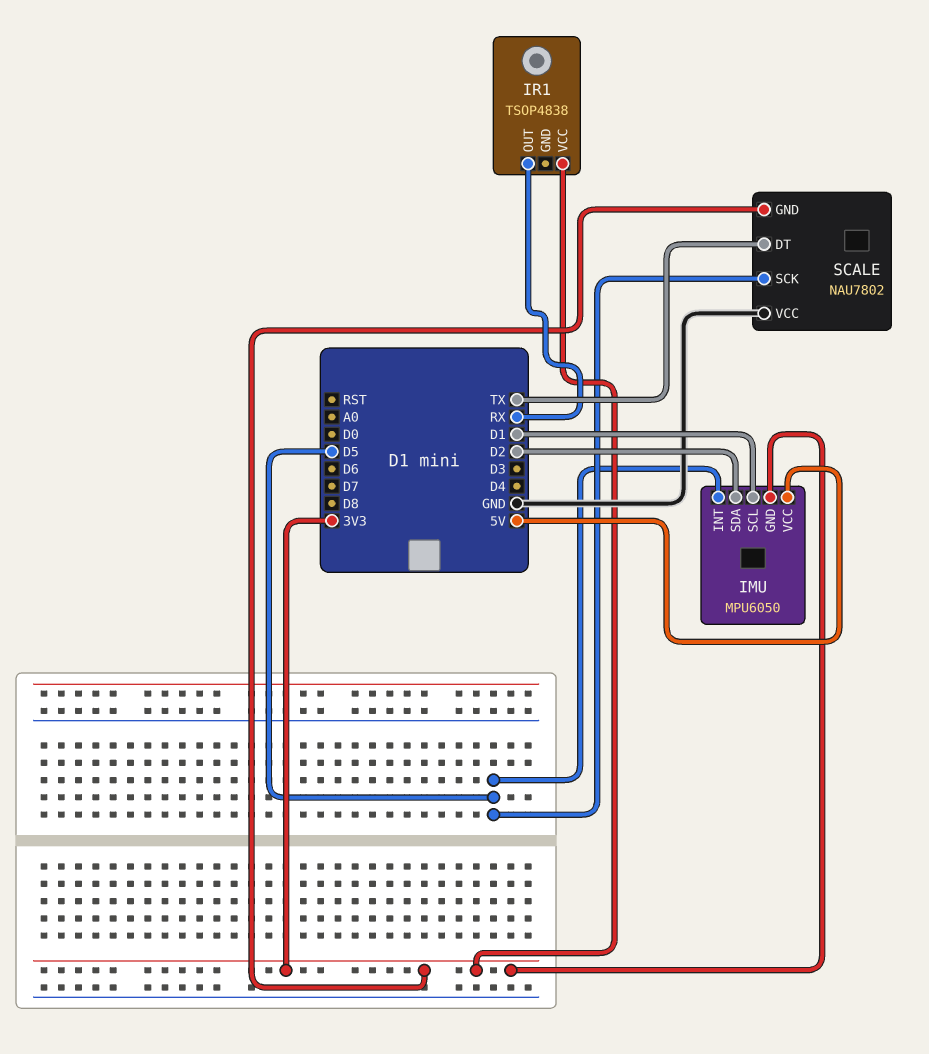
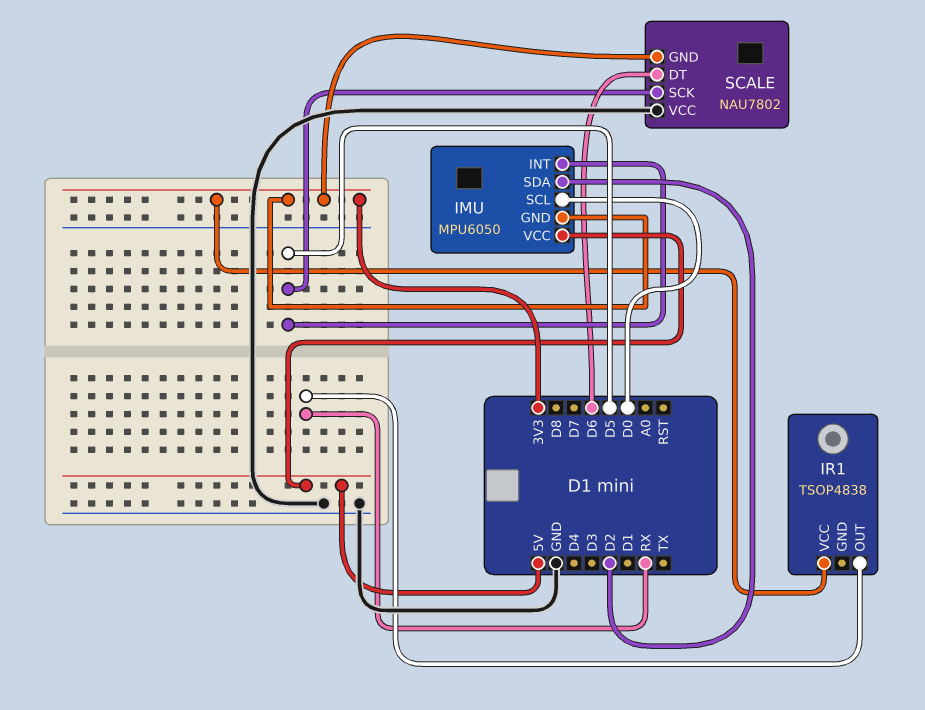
IMU pin SCL: D1 -> D0
SCALE pin DT: TX -> D6

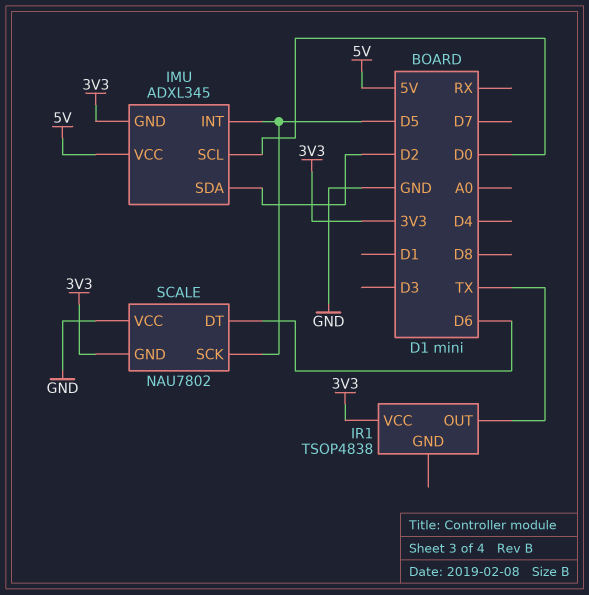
IMU: MPU6050 -> ADXL345
IR1 pin OUT: RX -> TX

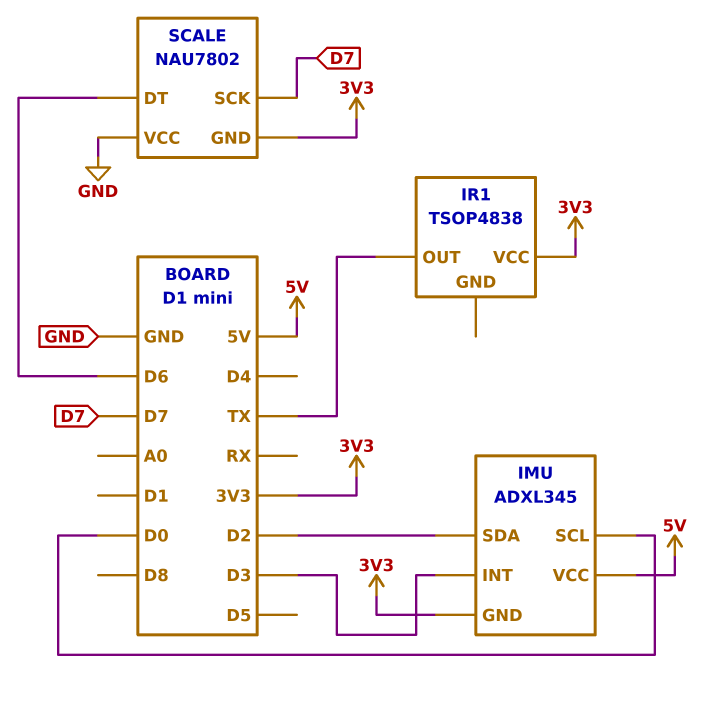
IMU pin INT: D5 -> D3
SCALE pin SCK: D5 -> D7

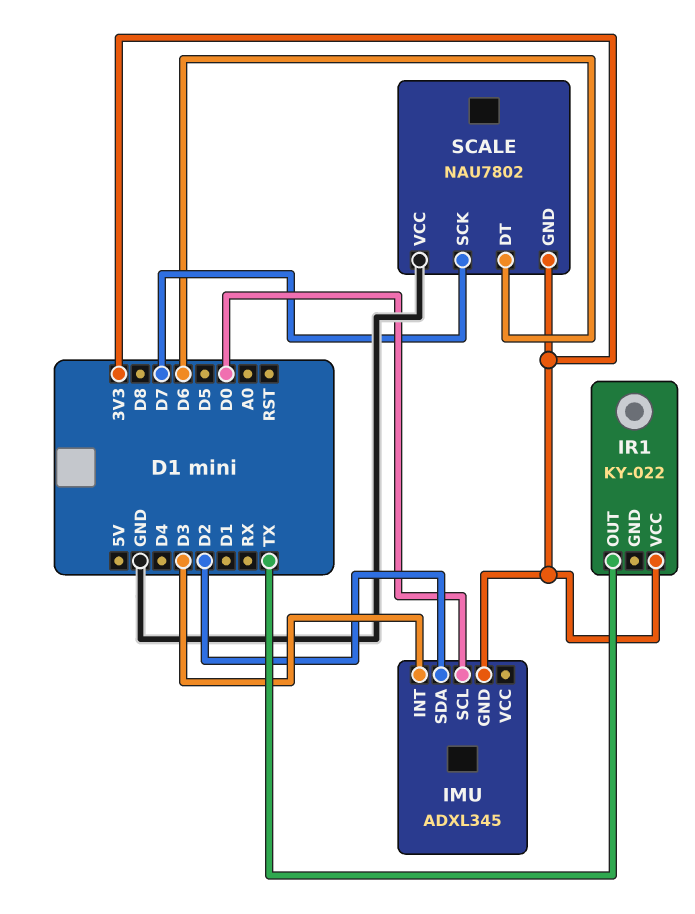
IMU pin VCC: 5V -> none
IR1: TSOP4838 -> KY-022

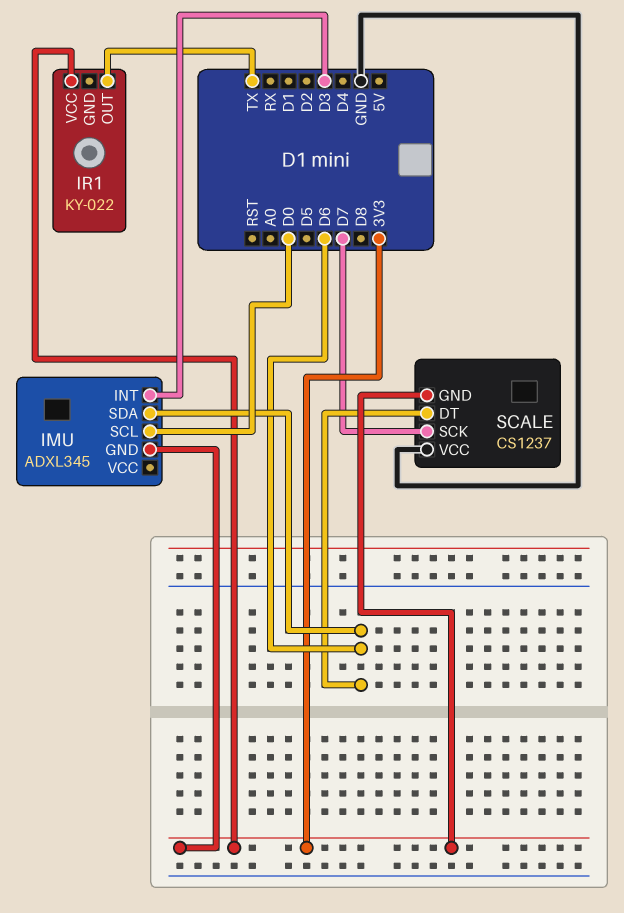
IMU pin SDA: D2 -> D6
SCALE: NAU7802 -> CS1237

